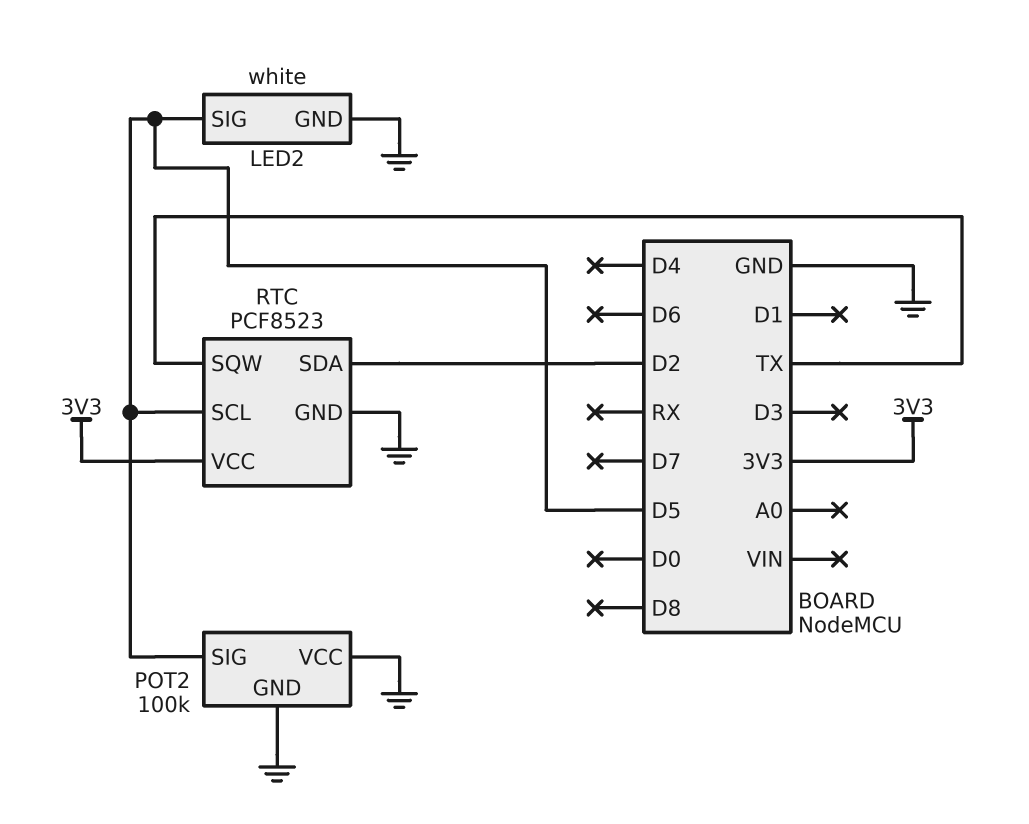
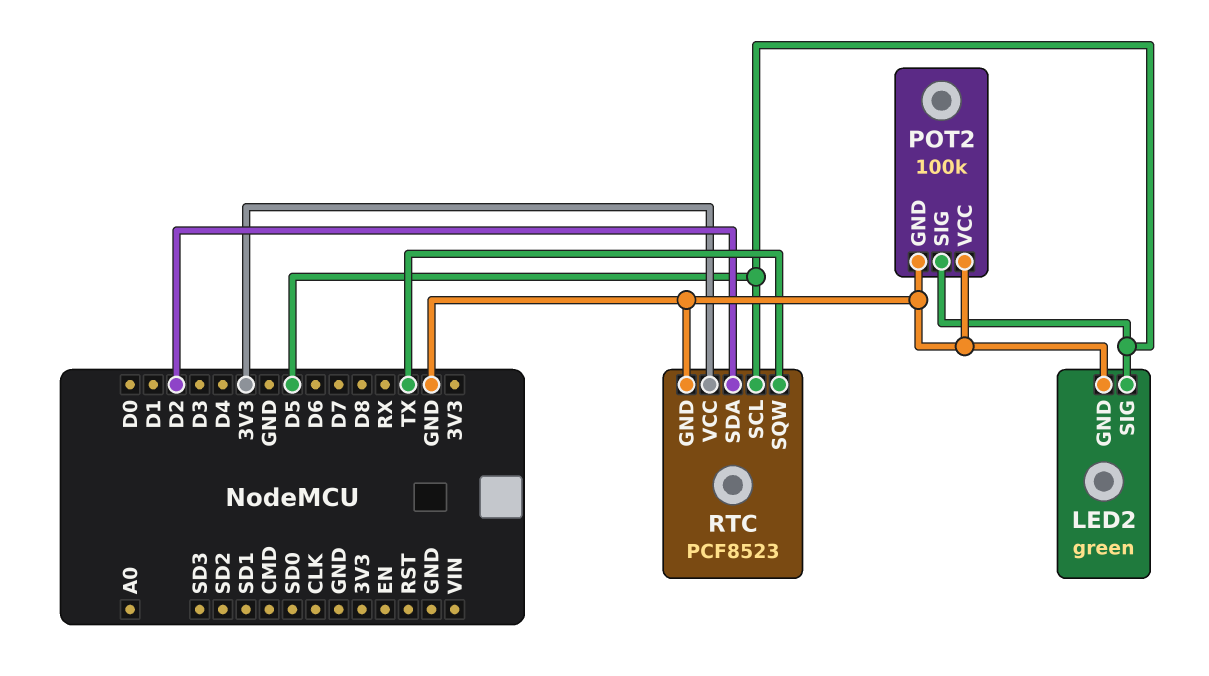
LED2: white -> green

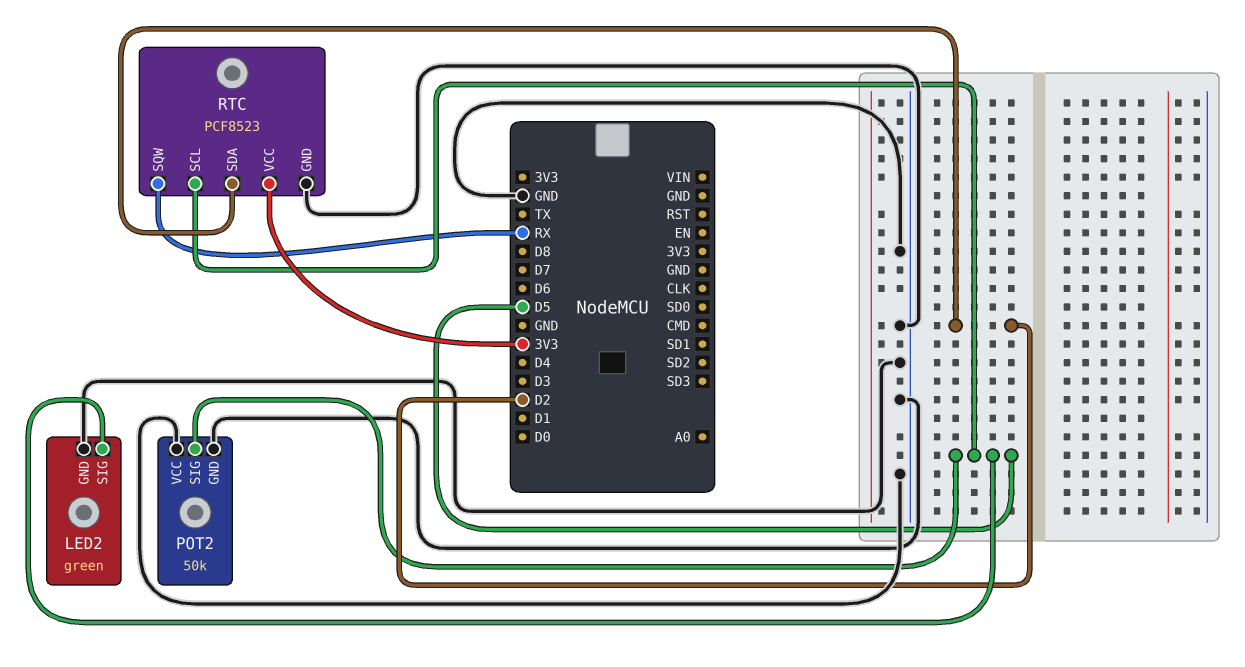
POT2: 100k -> 50k
RTC pin SQW: TX -> RX

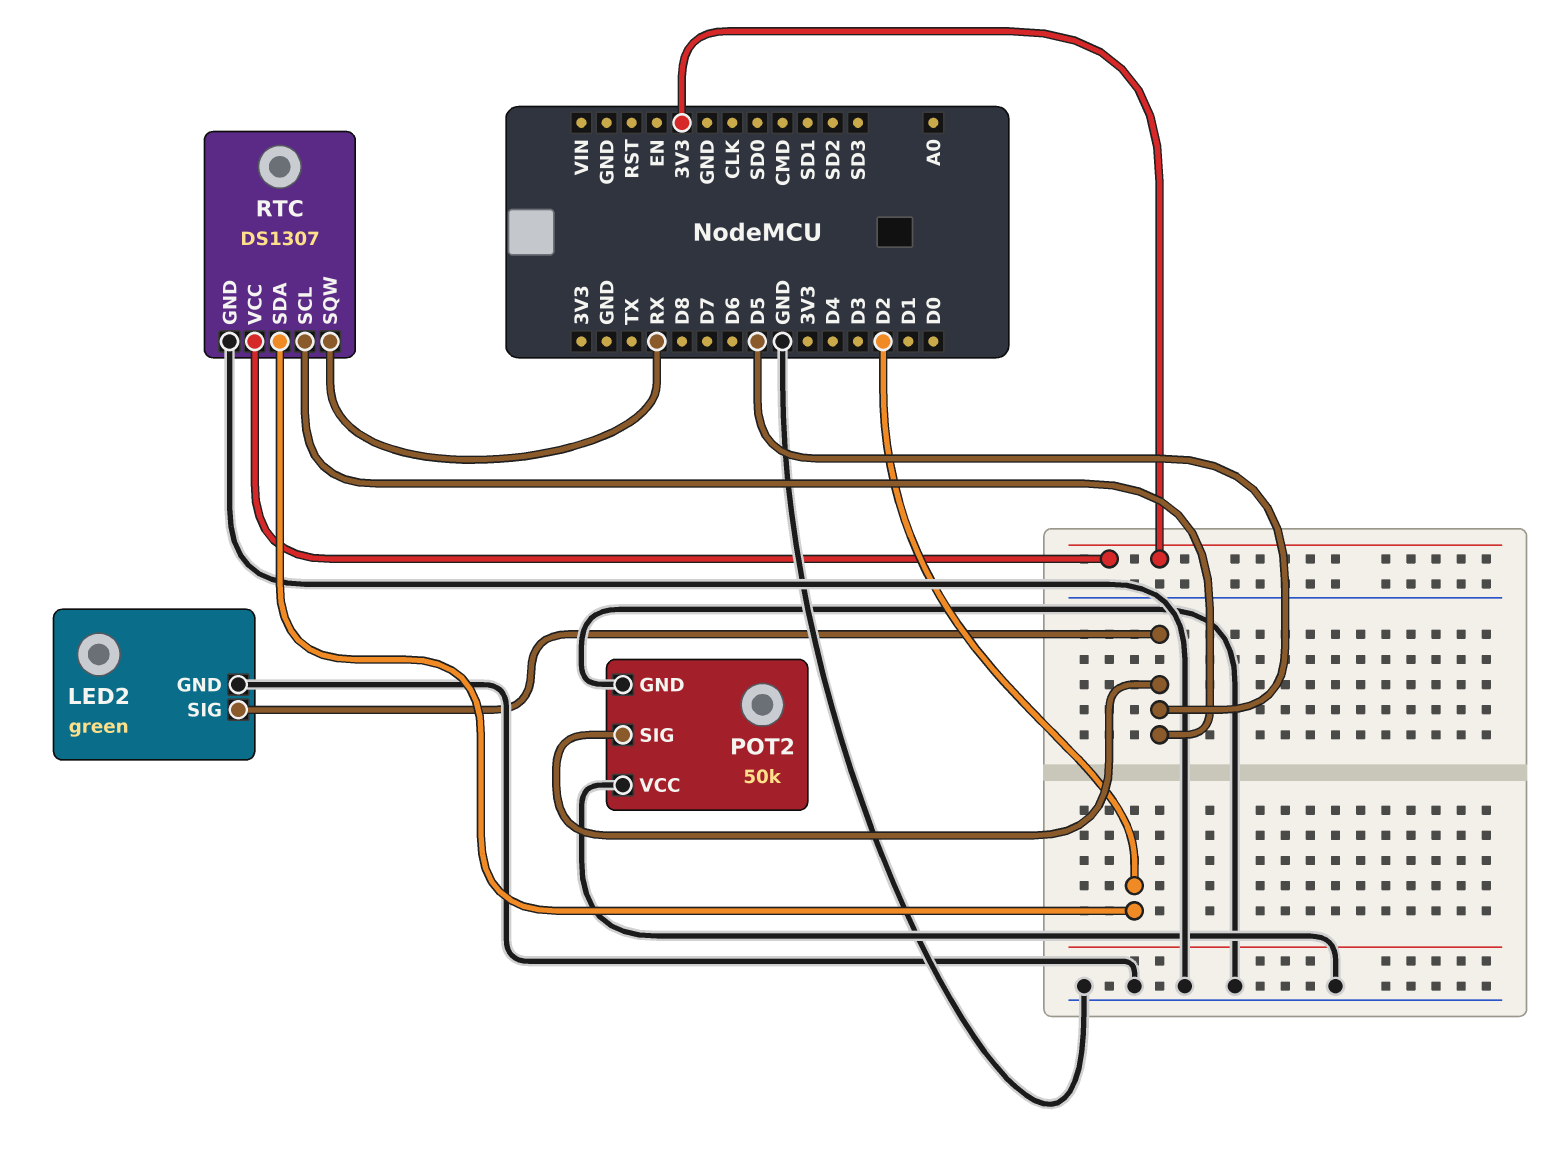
RTC: PCF8523 -> DS1307

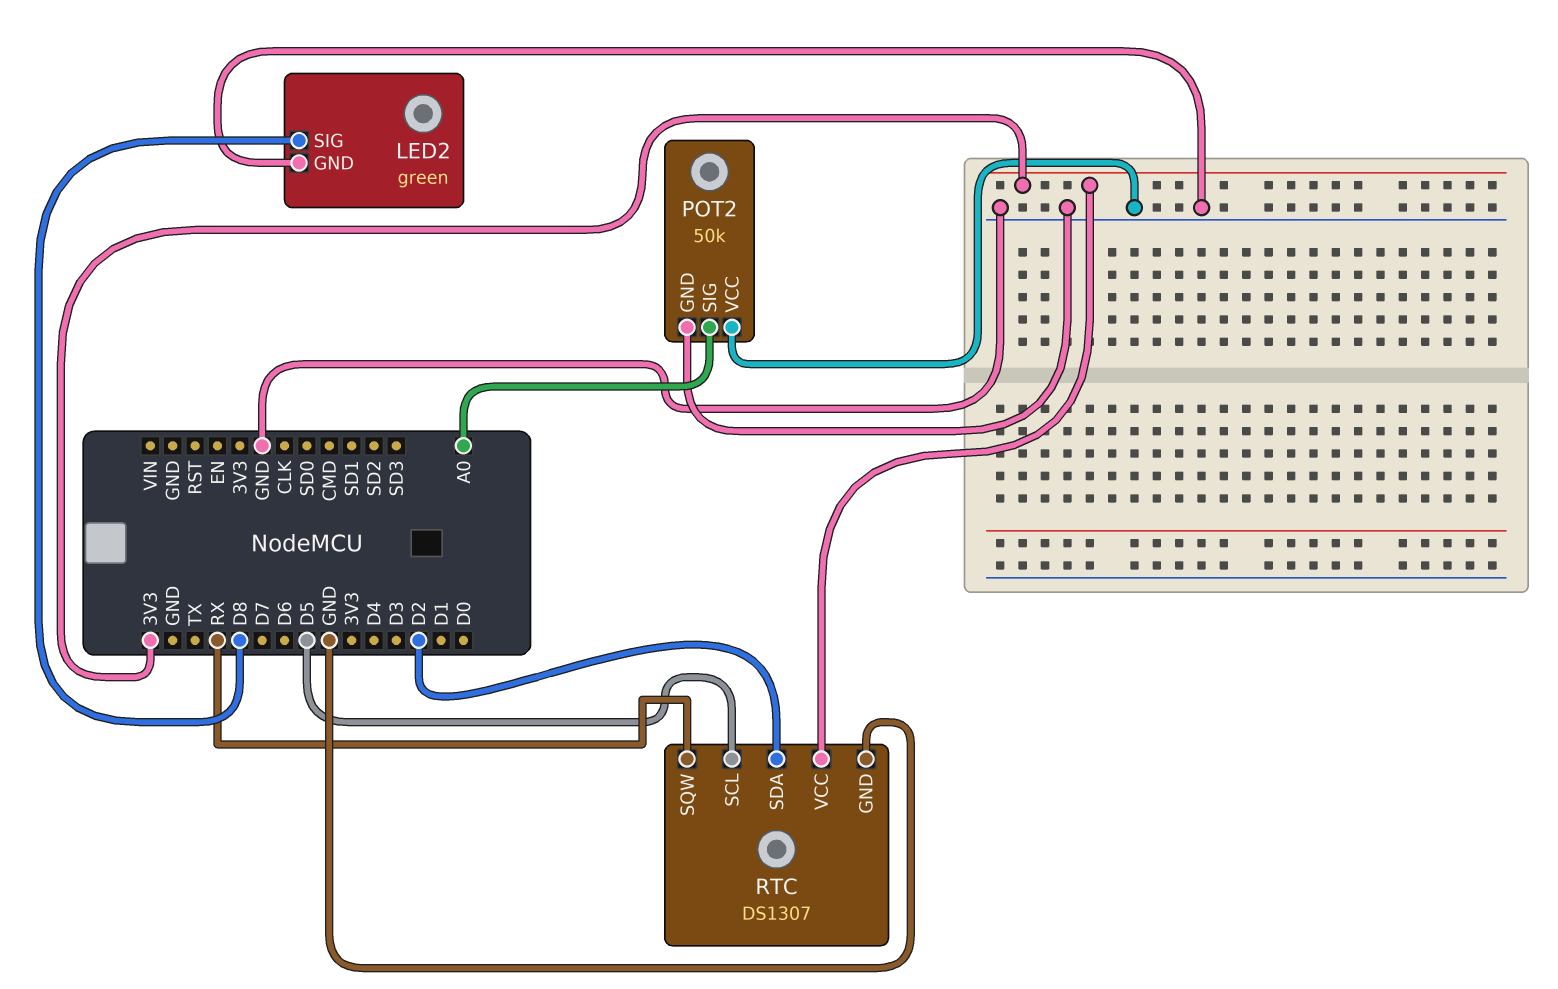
LED2 pin SIG: D5 -> D8
POT2 pin SIG: D5 -> A0

